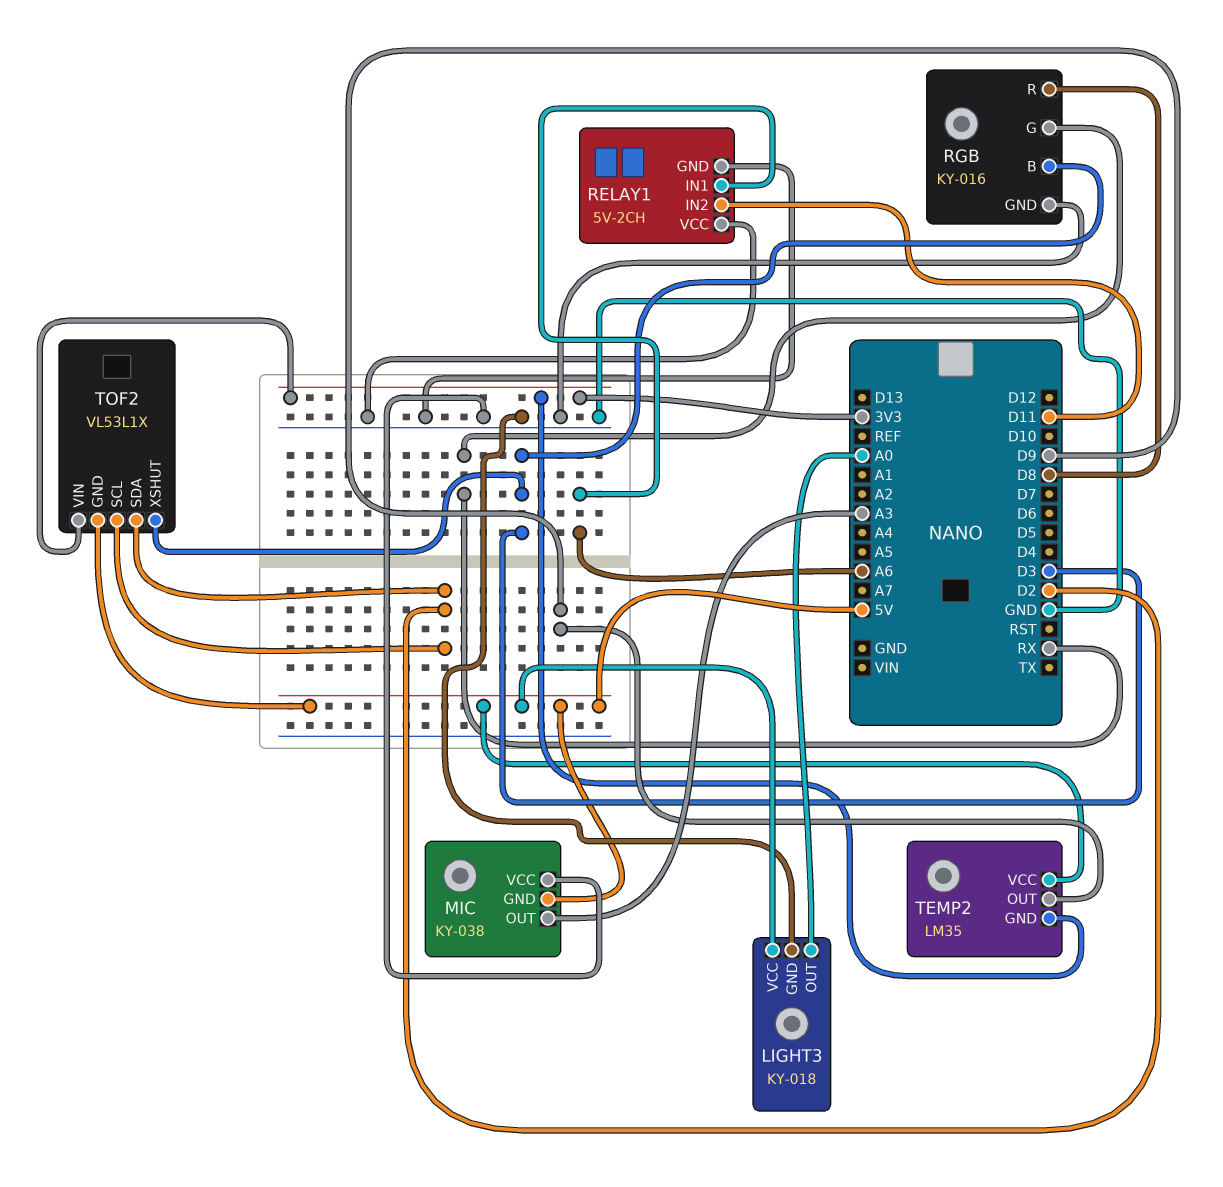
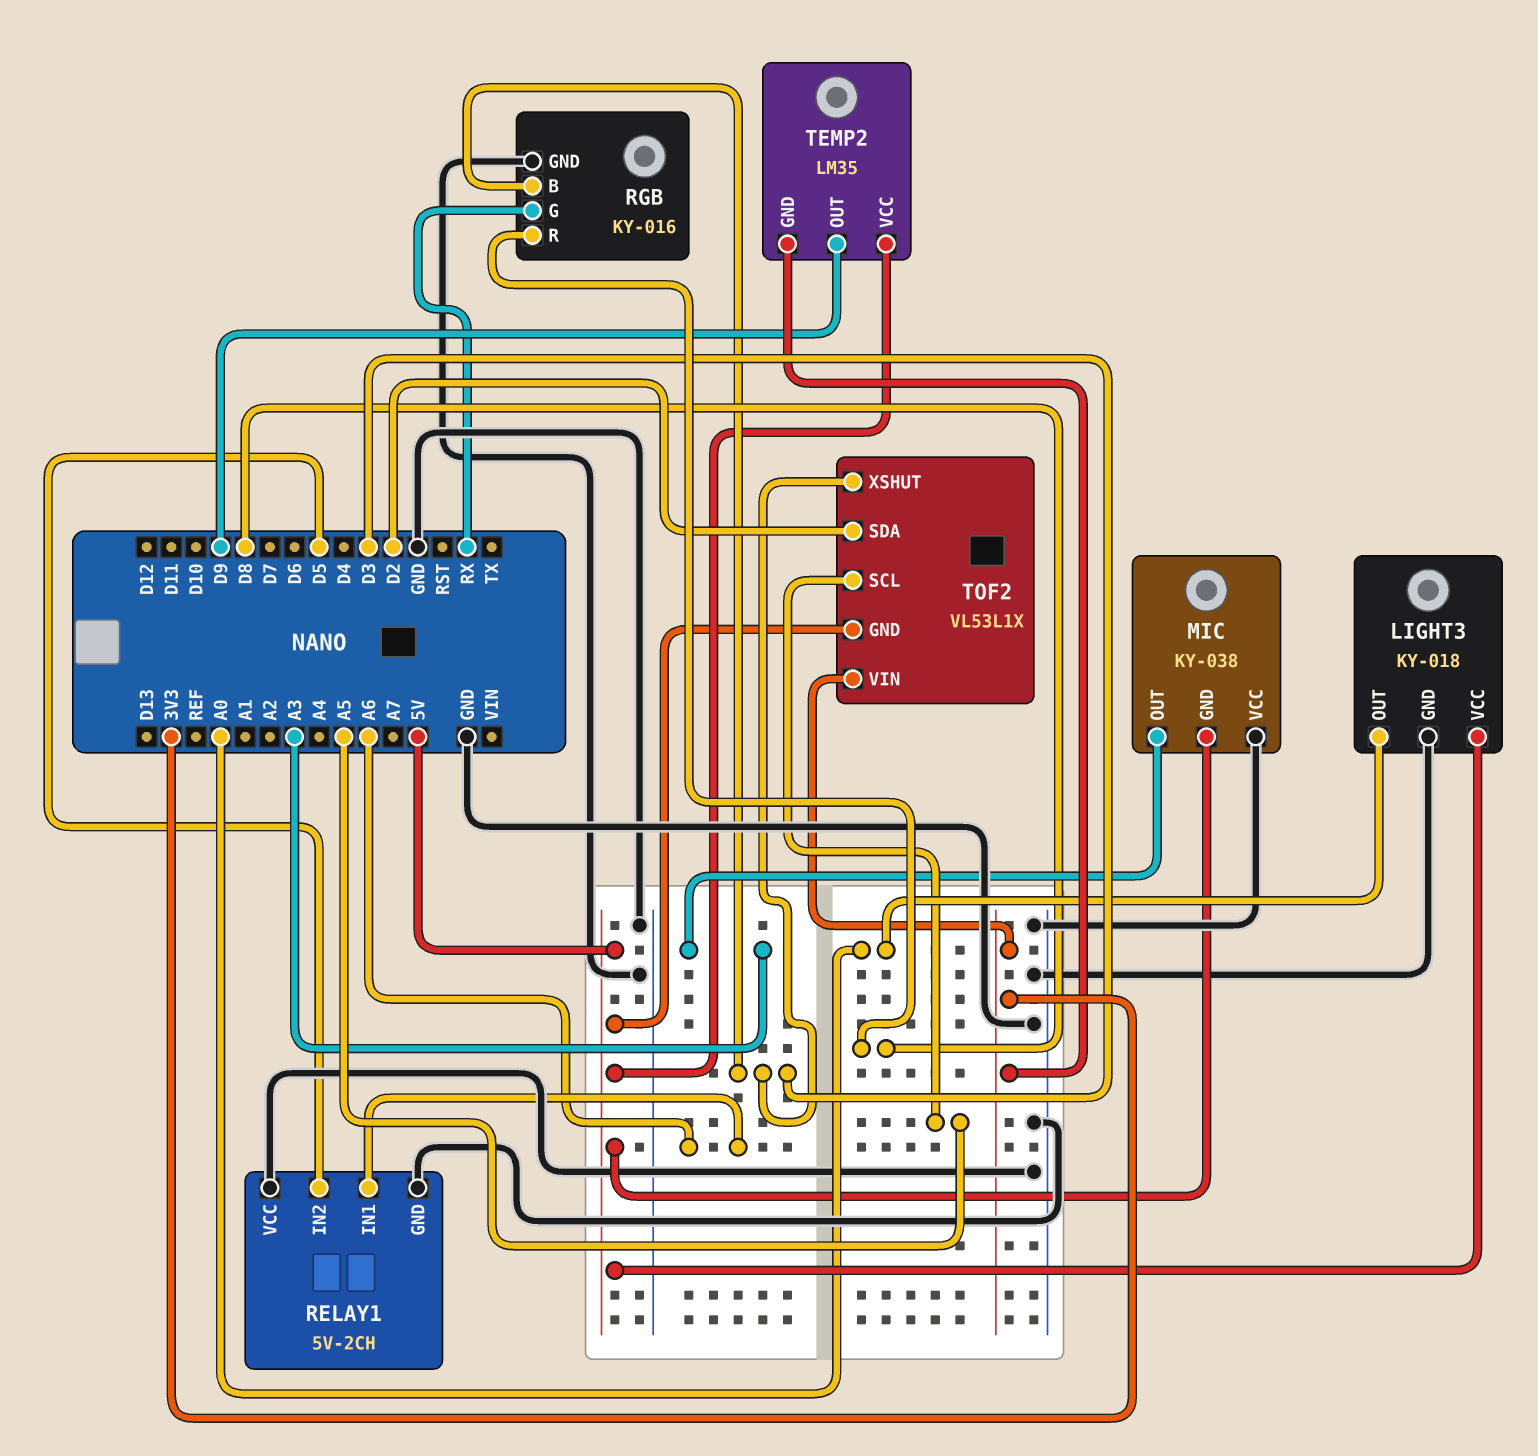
RELAY1 pin IN2: D11 -> D5
TOF2 pin SCL: D2 -> A5

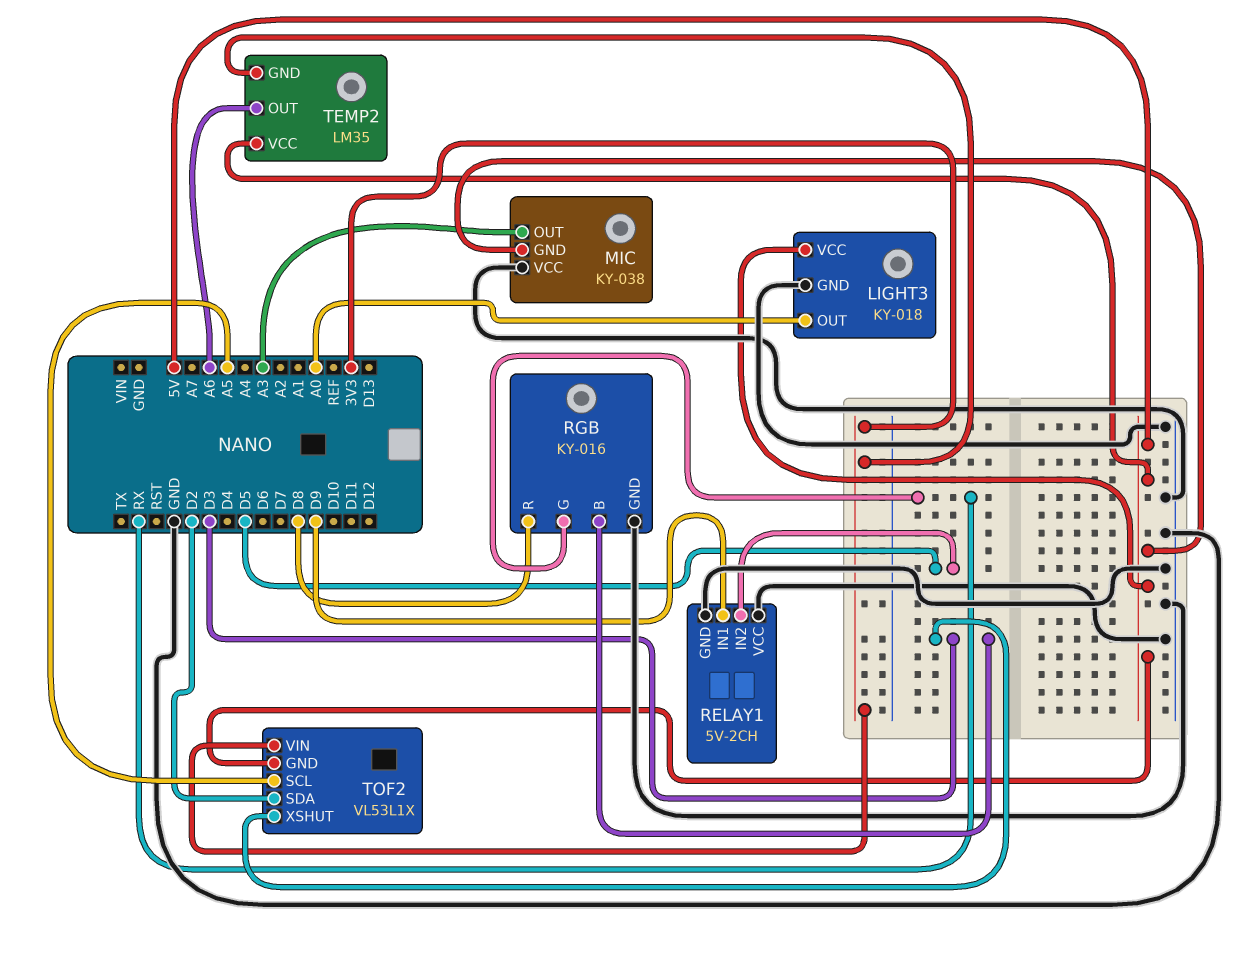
RELAY1 pin IN1: A6 -> D9
TEMP2 pin OUT: D9 -> A6

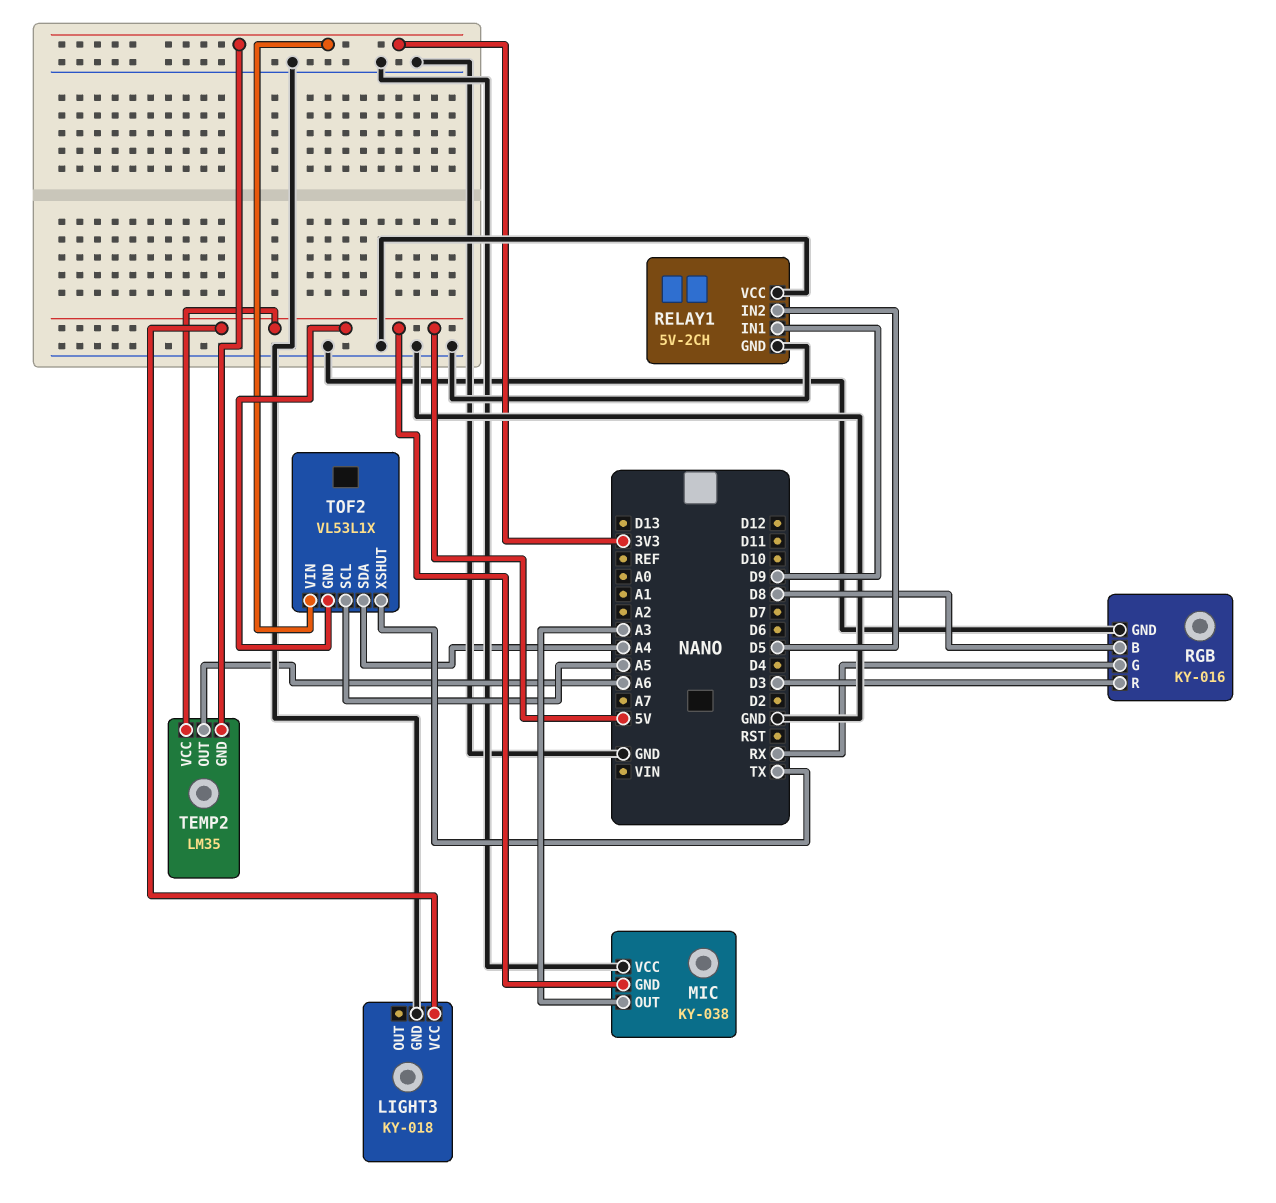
LIGHT3 pin OUT: A0 -> none
RGB pin B: D3 -> D8
RGB pin R: D8 -> D3
TOF2 pin SDA: D2 -> A4
TOF2 pin XSHUT: D3 -> TX

